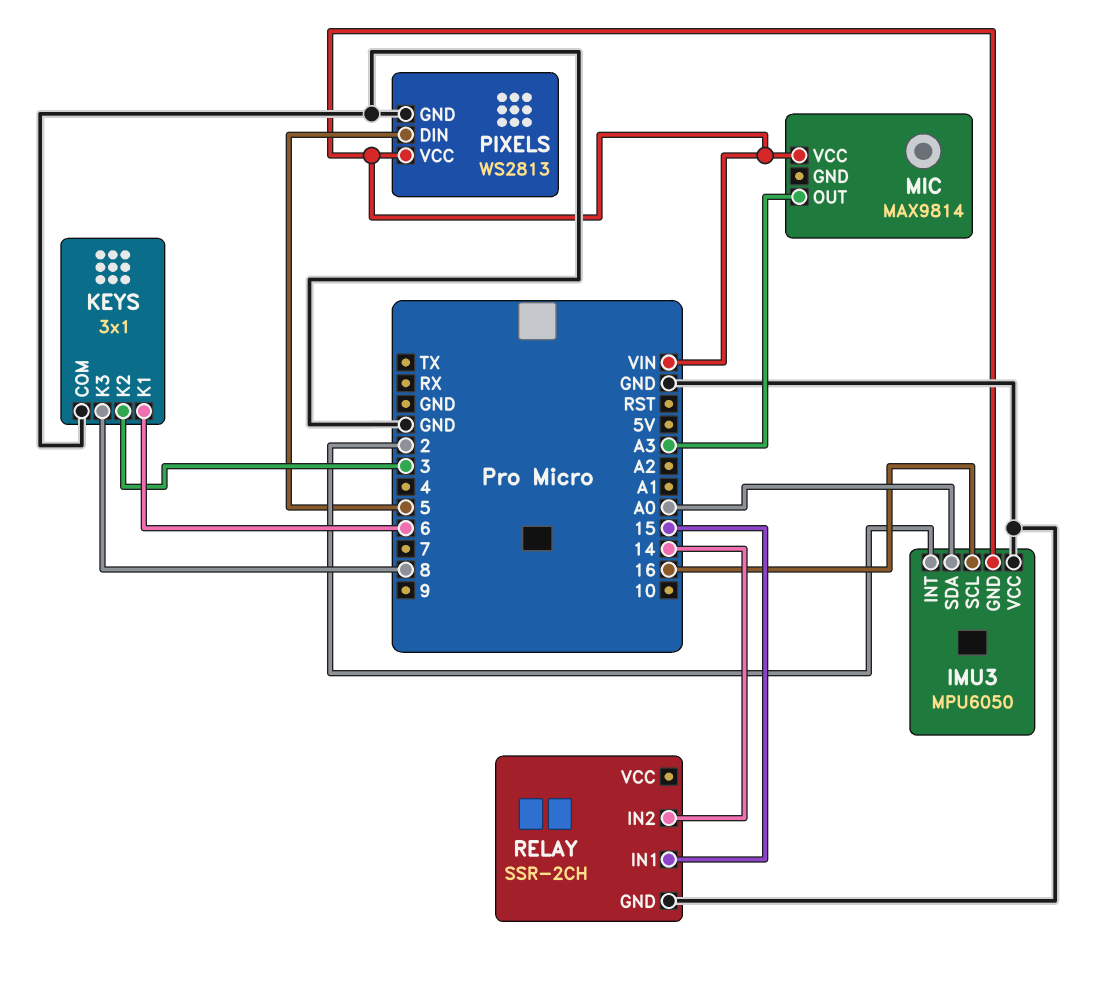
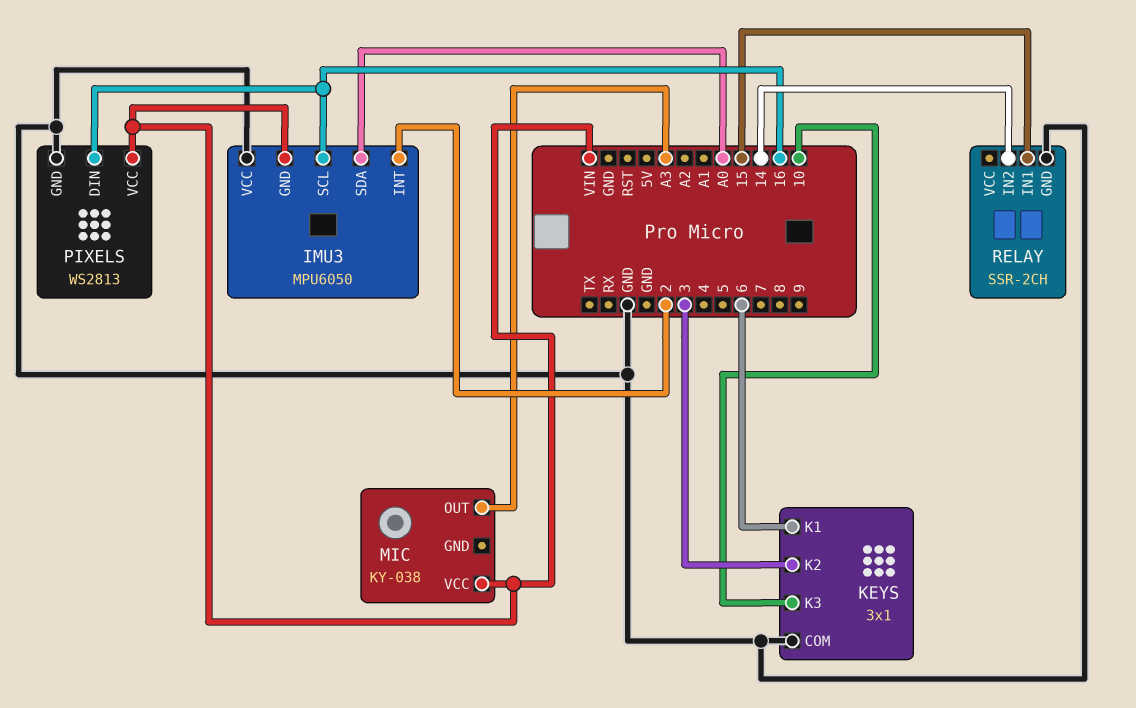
KEYS pin K3: 8 -> 10
MIC: MAX9814 -> KY-038
PIXELS pin DIN: 5 -> 16

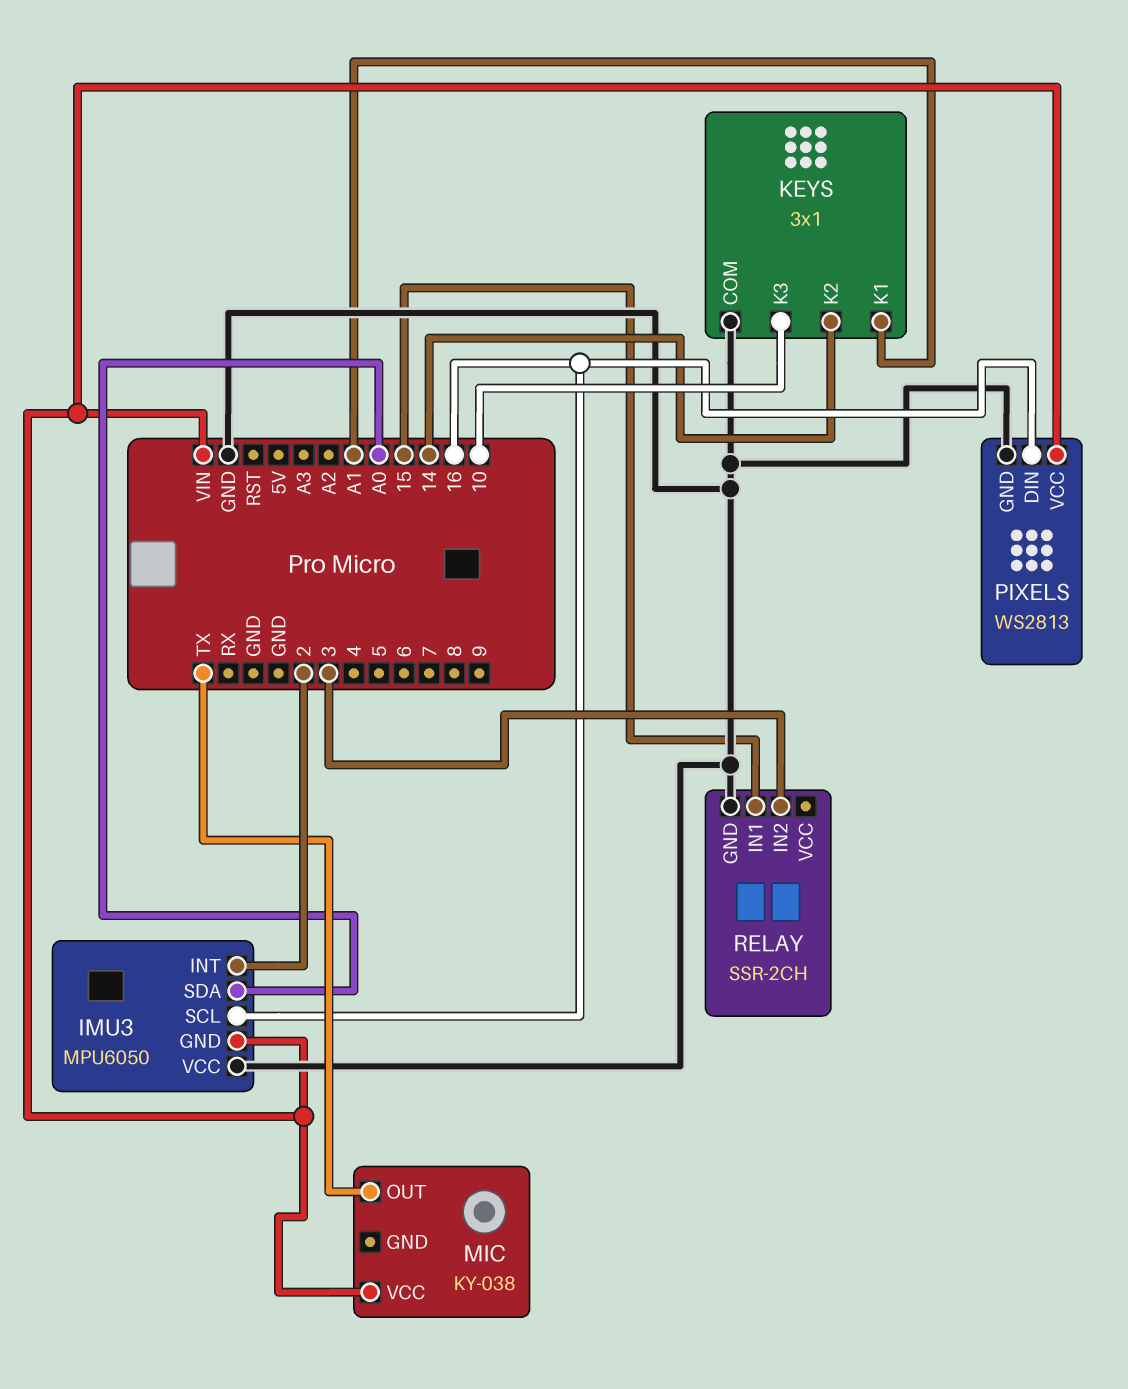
KEYS pin K1: 6 -> A1
KEYS pin K2: 3 -> 14
MIC pin OUT: A3 -> TX
RELAY pin IN2: 14 -> 3

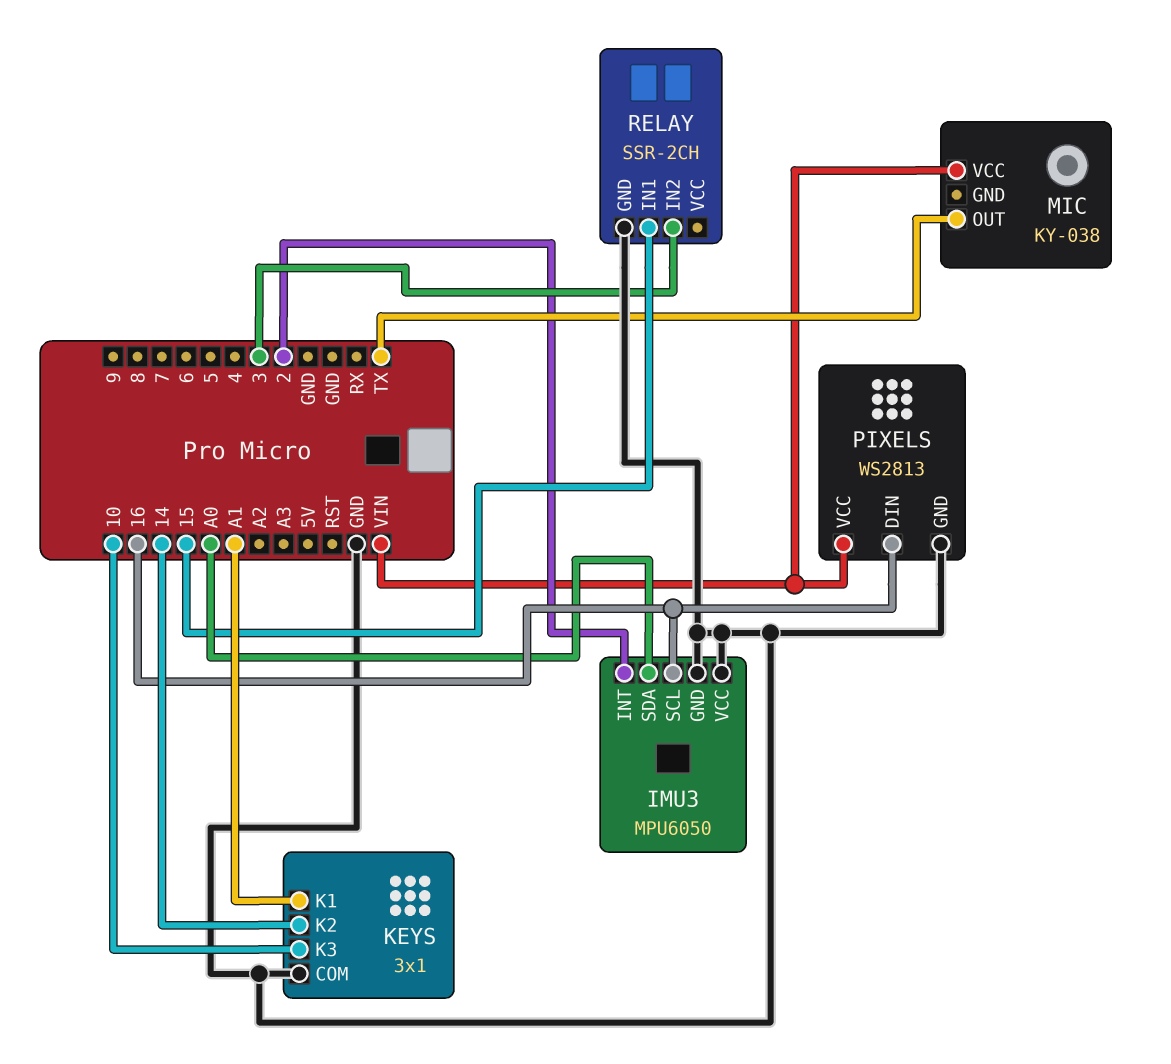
IMU3 pin GND: VIN -> GND

